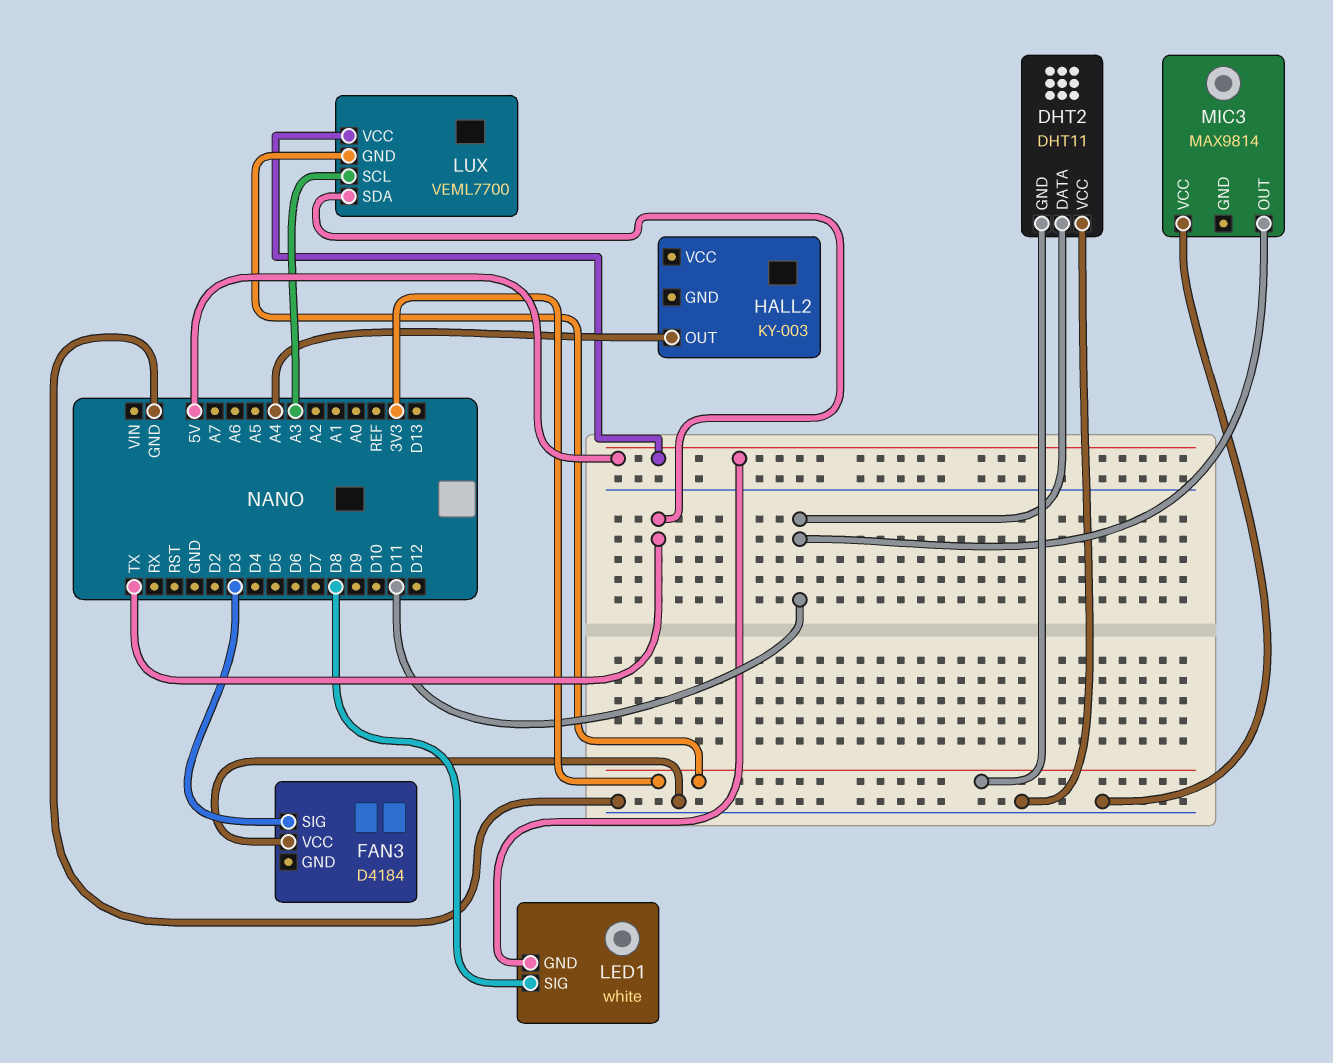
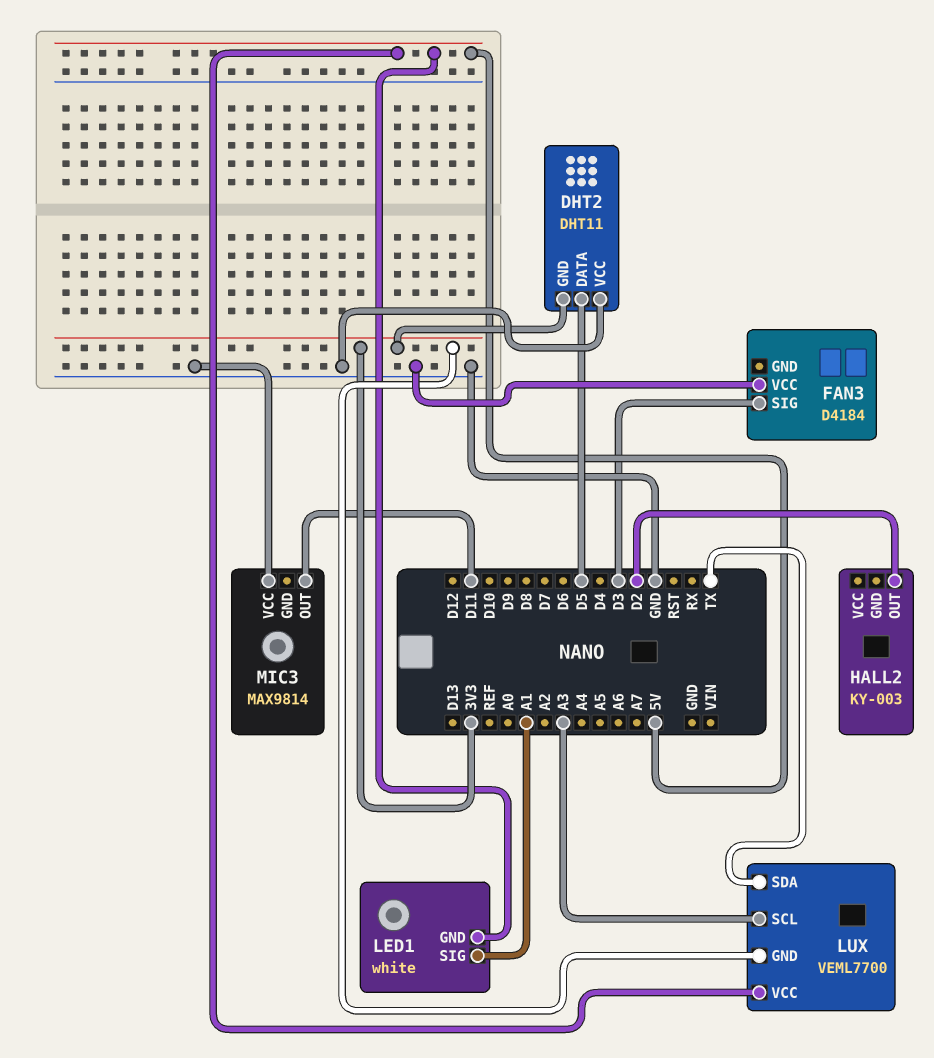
DHT2 pin DATA: D11 -> D5
HALL2 pin OUT: A4 -> D2
LED1 pin SIG: D8 -> A1

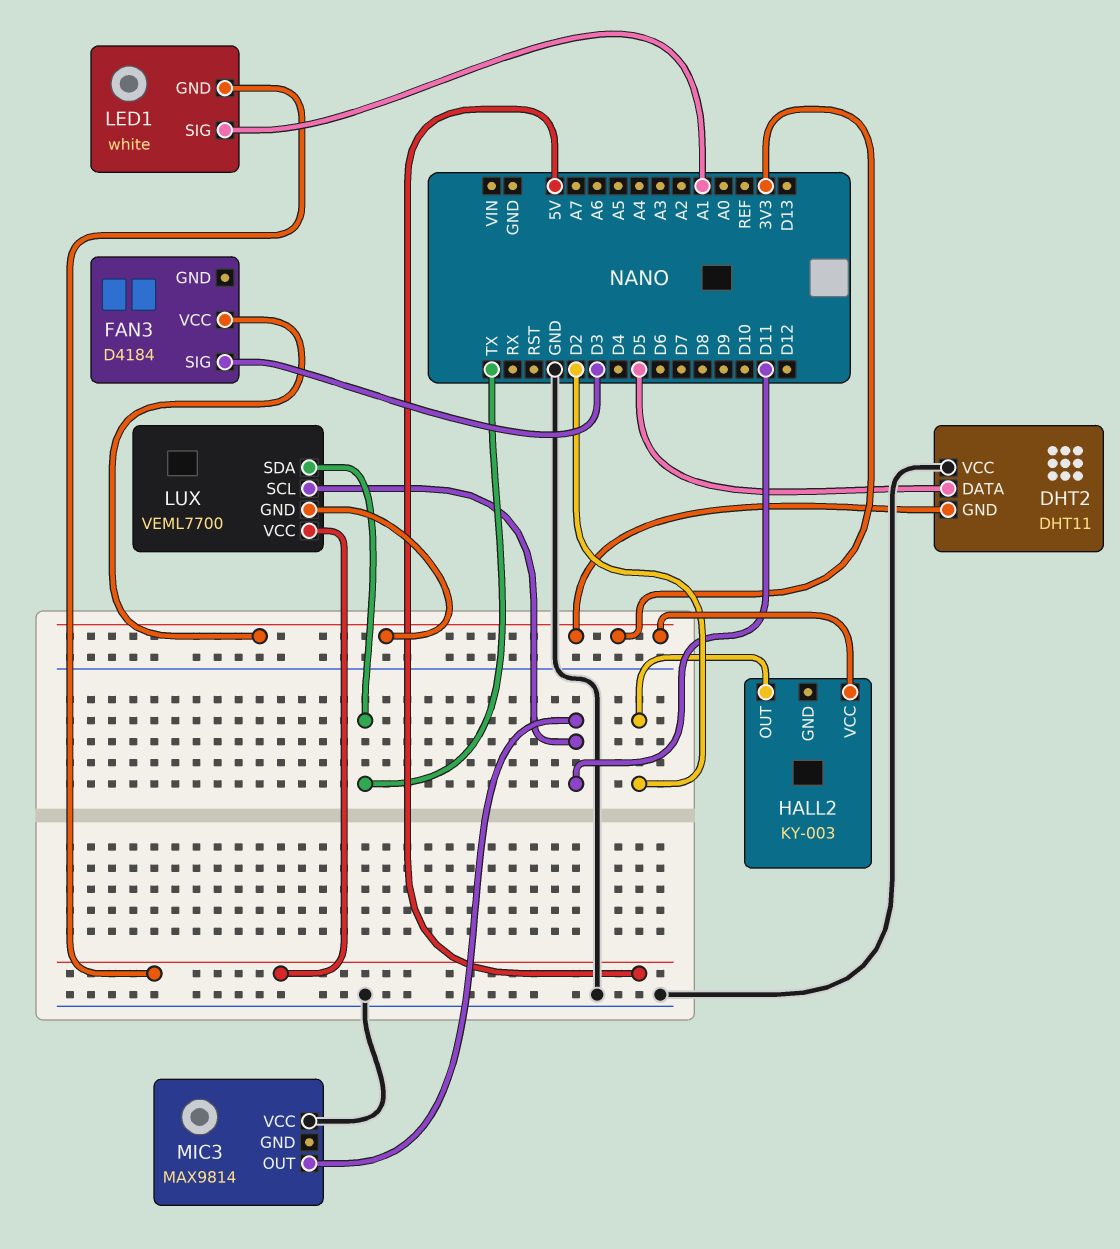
FAN3 pin VCC: GND -> 3V3
HALL2 pin VCC: none -> 3V3
LUX pin SCL: A3 -> D11

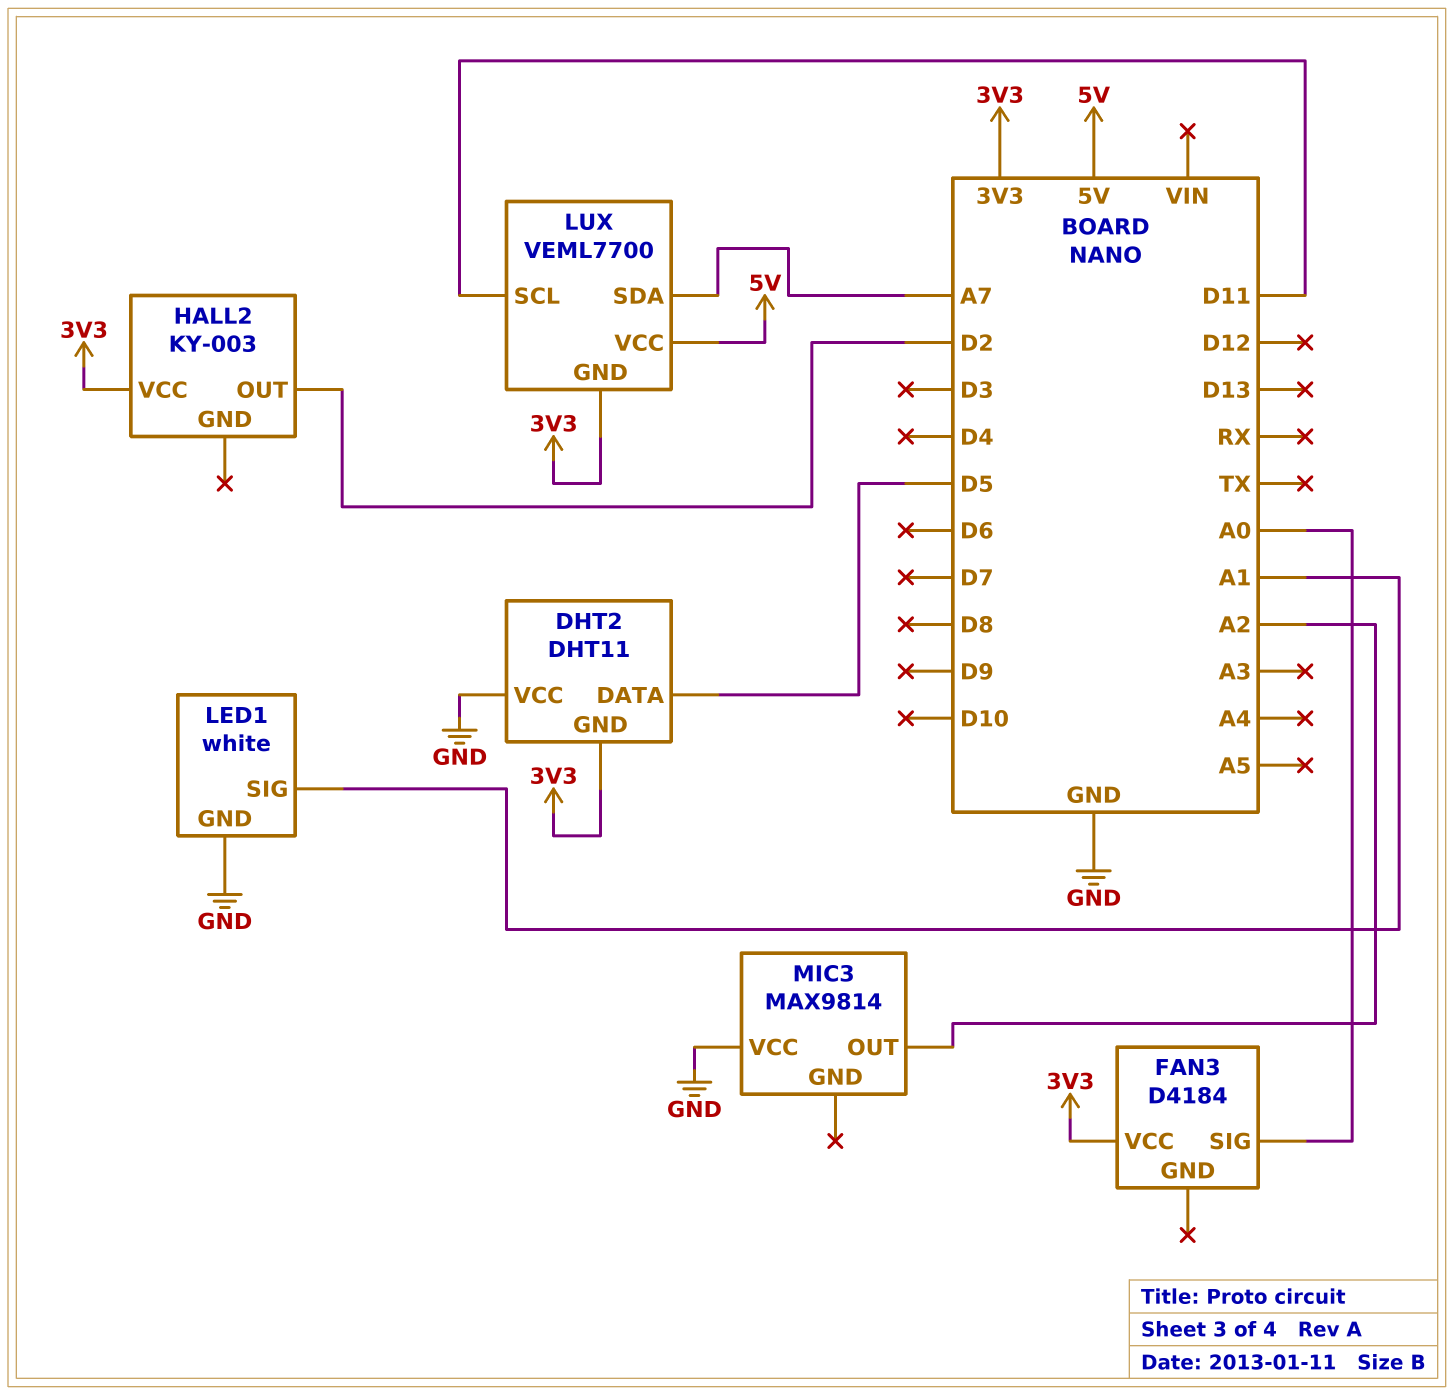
FAN3 pin SIG: D3 -> A0
LED1 pin GND: 5V -> GND
LUX pin SDA: TX -> A7
MIC3 pin OUT: D11 -> A2

